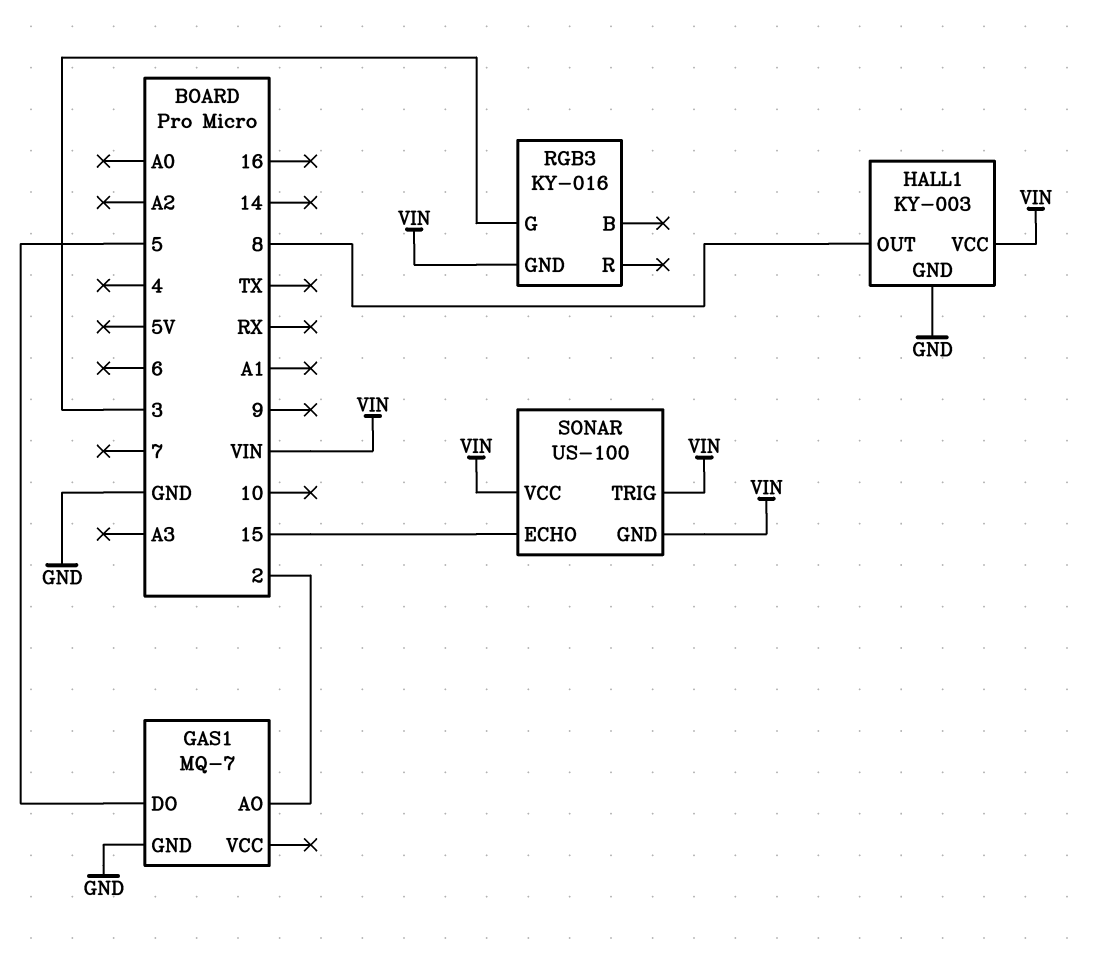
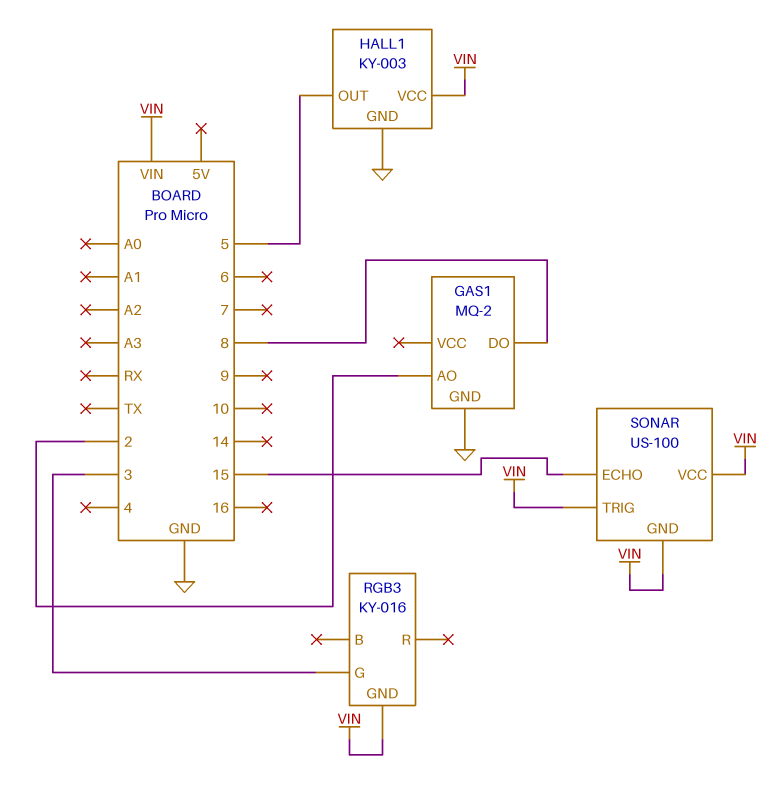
GAS1: MQ-7 -> MQ-2
GAS1 pin DO: 5 -> 8
HALL1 pin OUT: 8 -> 5

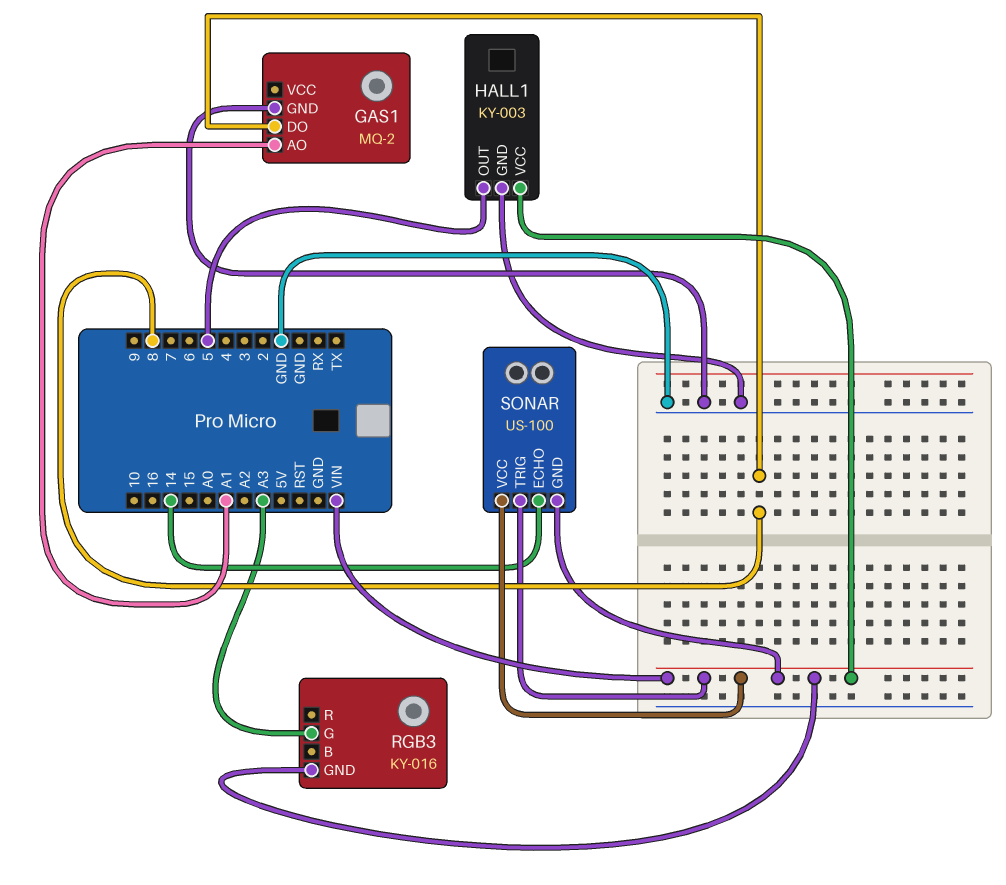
GAS1 pin AO: 2 -> A1
RGB3 pin G: 3 -> A3
SONAR pin ECHO: 15 -> 14

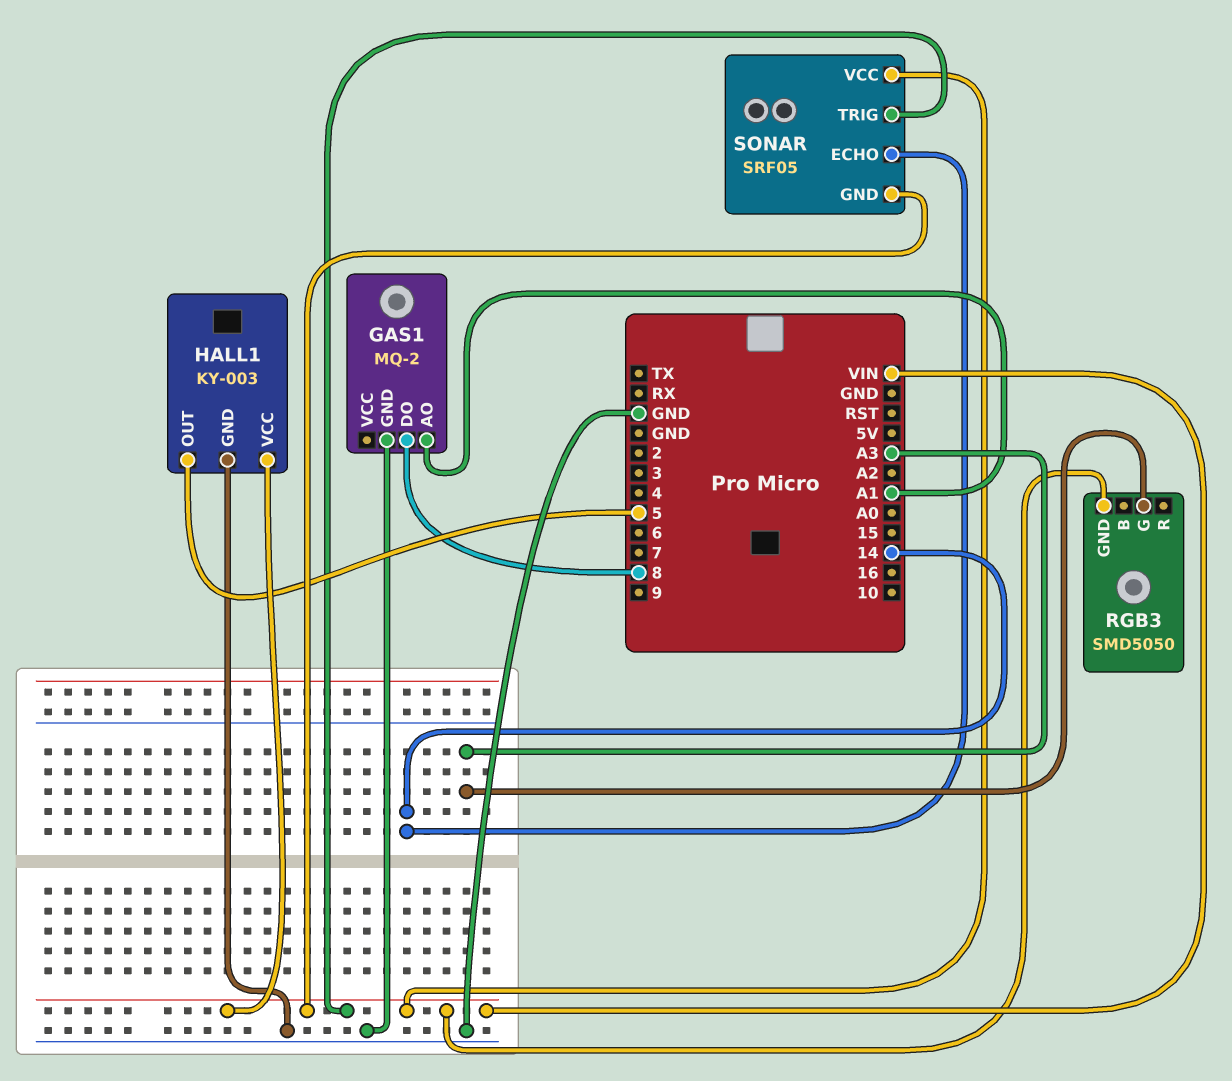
RGB3: KY-016 -> SMD5050
SONAR: US-100 -> SRF05

